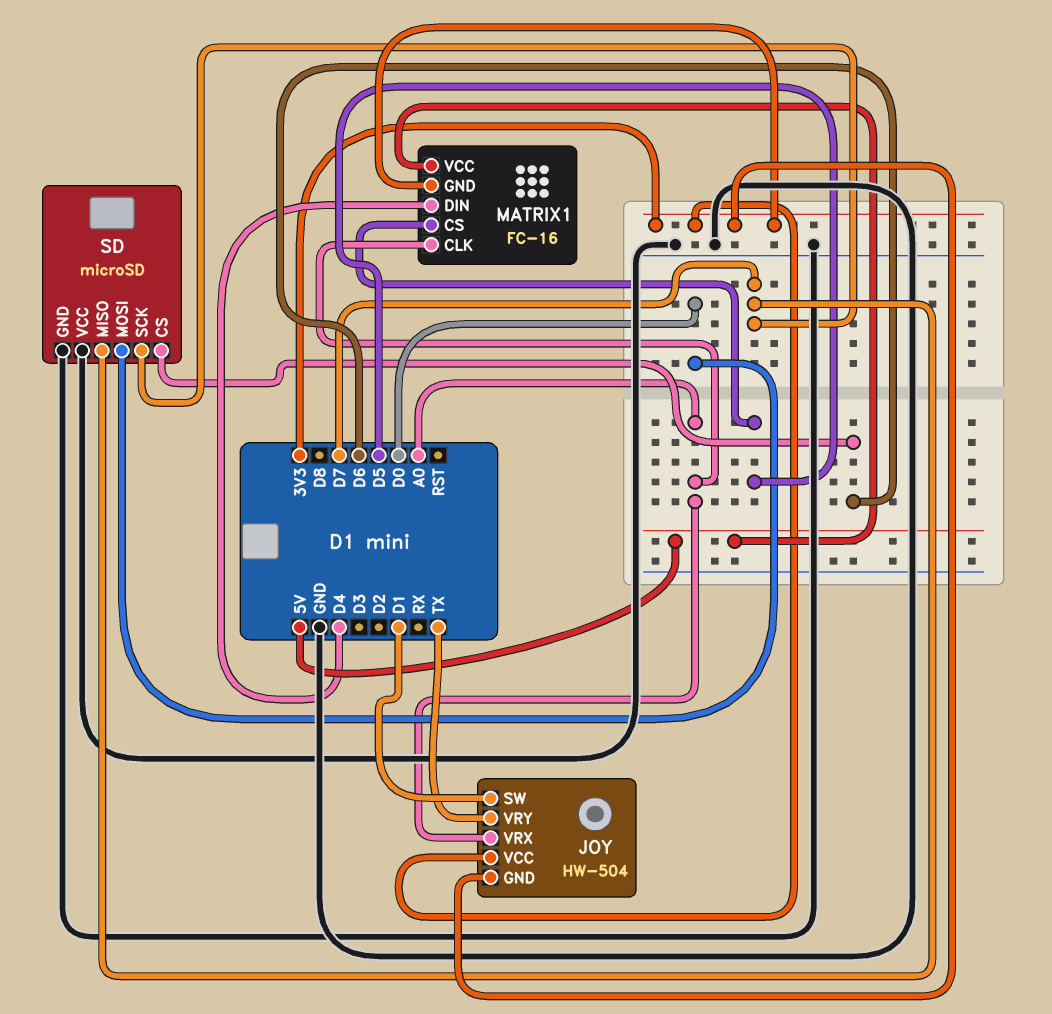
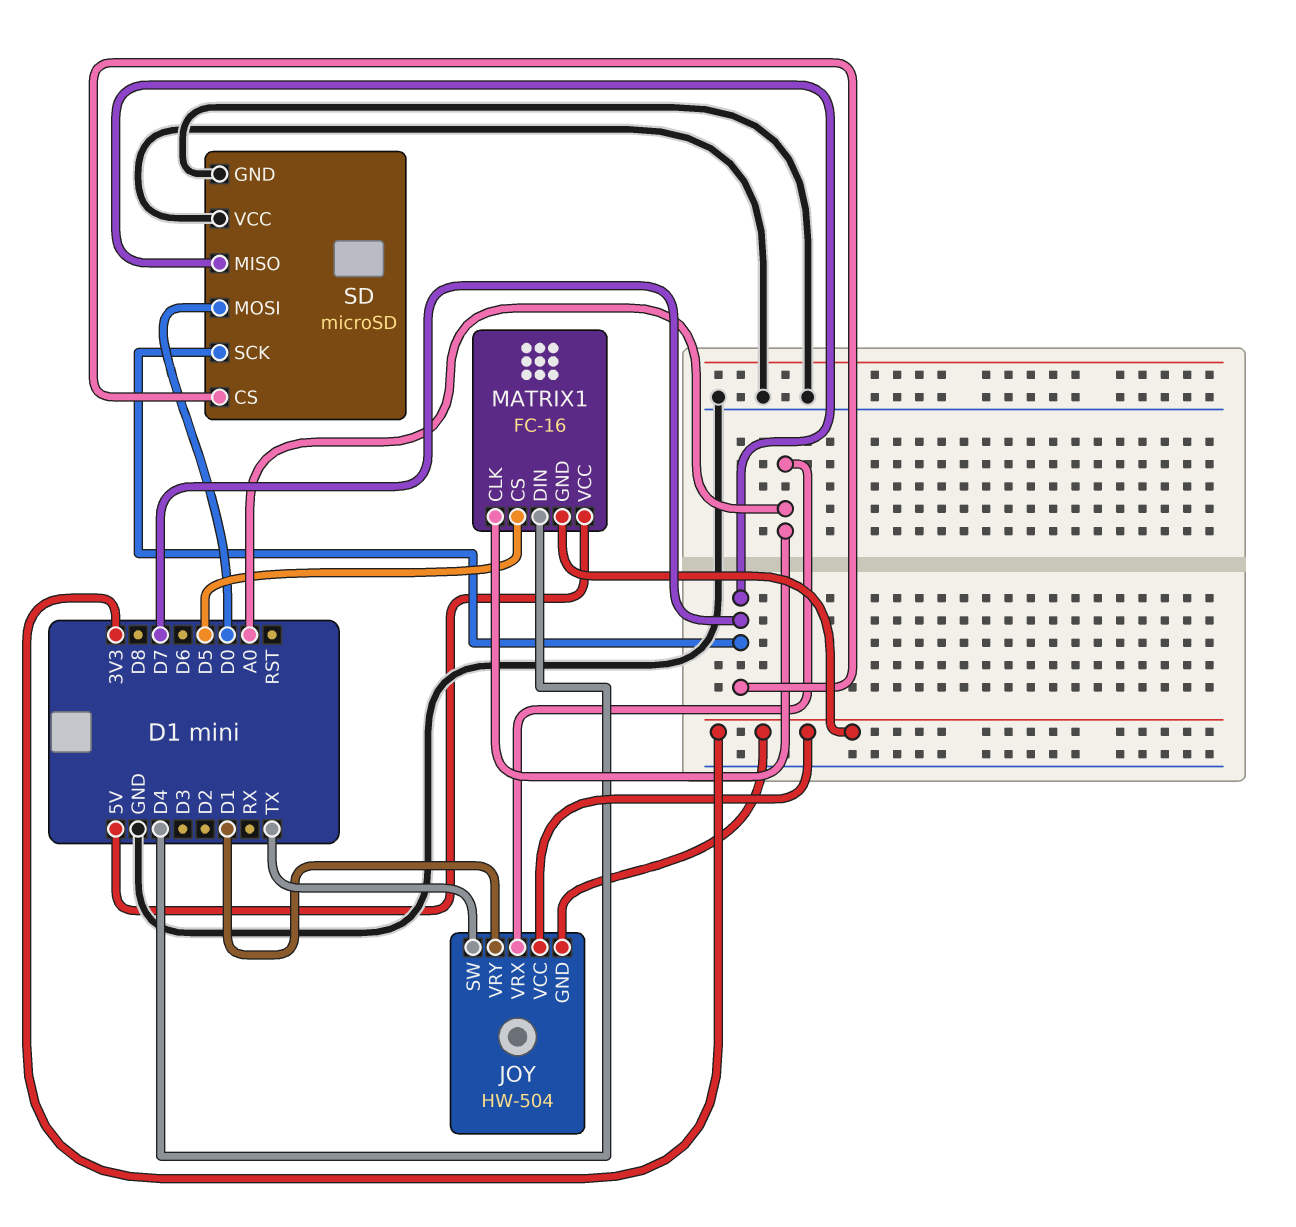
JOY pin SW: D1 -> TX
JOY pin VRY: TX -> D1
SD pin CS: D6 -> D7

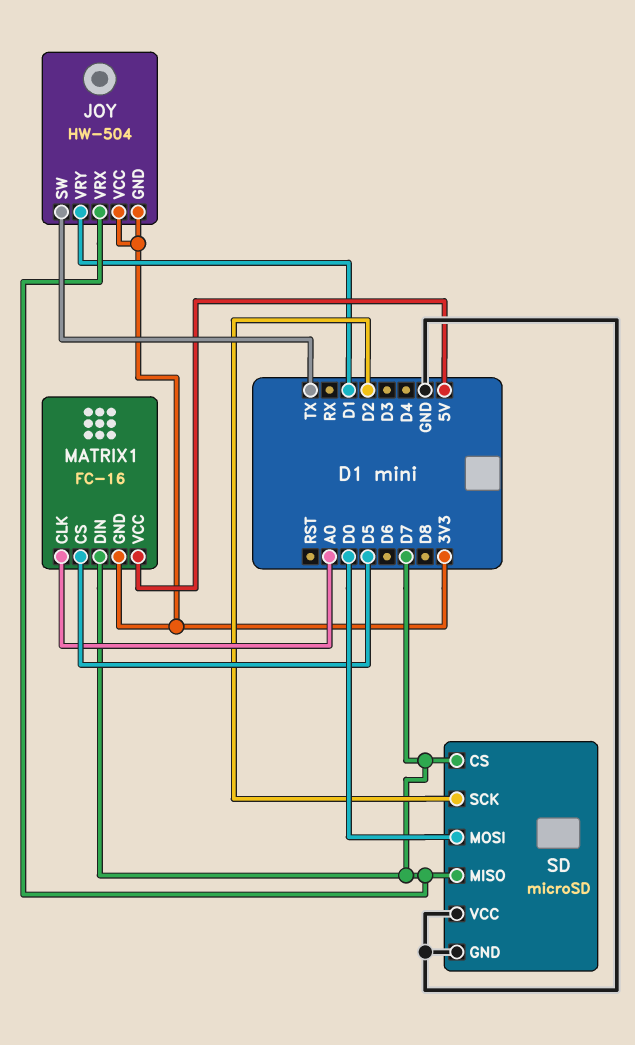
JOY pin VRX: A0 -> D7
MATRIX1 pin DIN: D4 -> D7
SD pin SCK: D7 -> D2

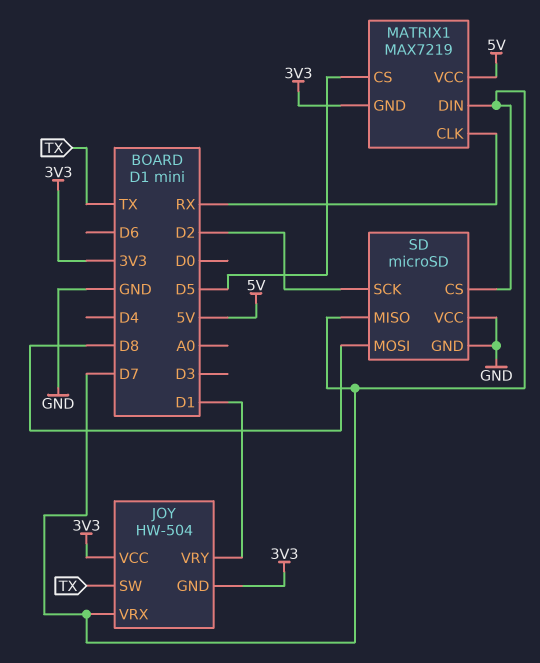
MATRIX1: FC-16 -> MAX7219
MATRIX1 pin CLK: A0 -> RX
SD pin MOSI: D0 -> D8

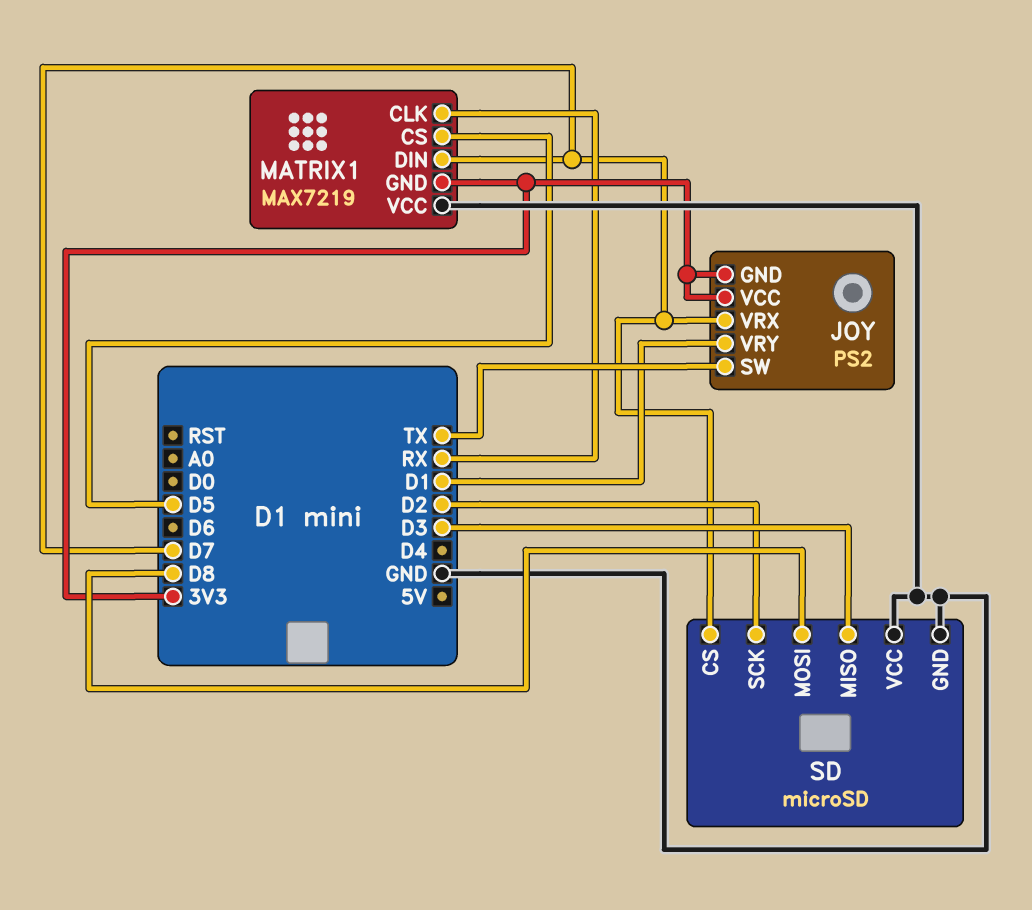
JOY: HW-504 -> PS2
MATRIX1 pin VCC: 5V -> GND
SD pin MISO: D7 -> D3

